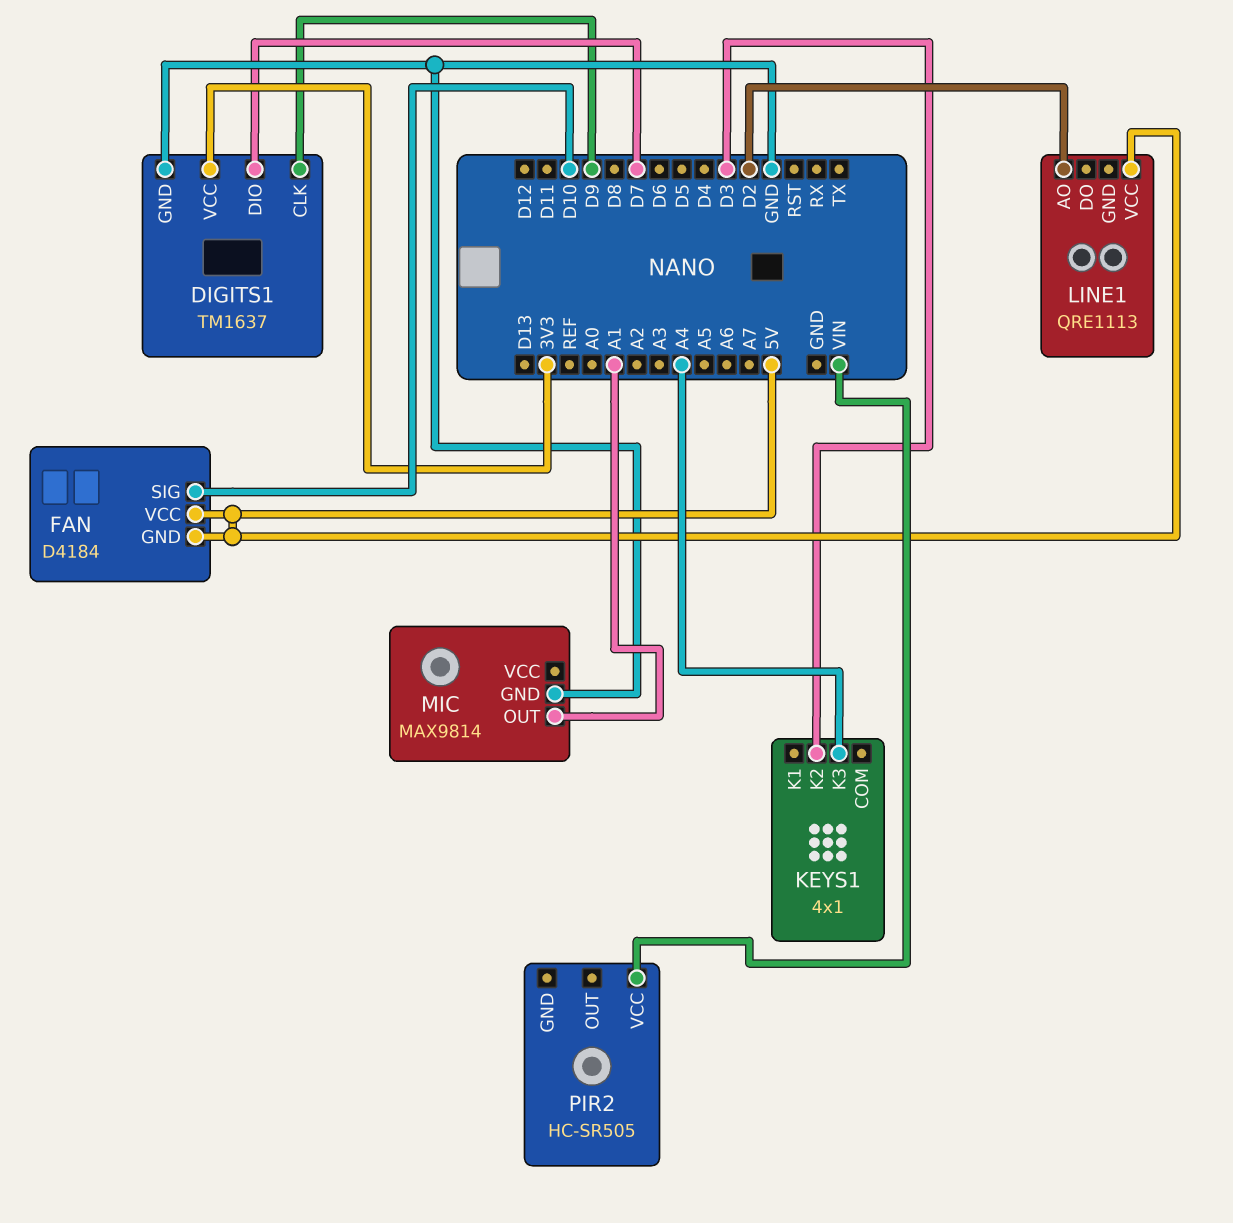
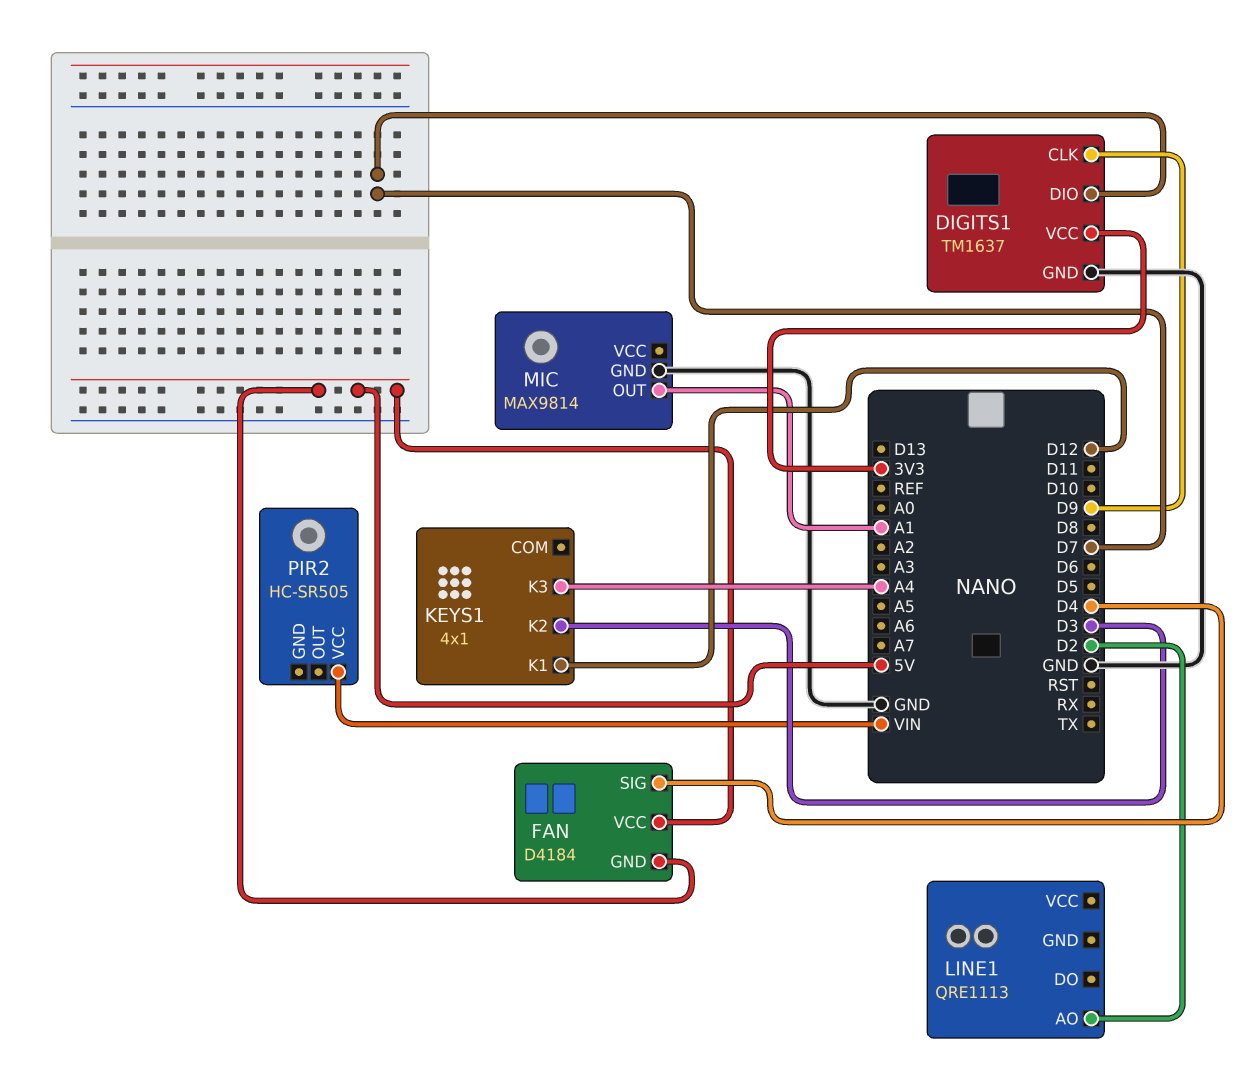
FAN pin SIG: D10 -> D4
KEYS1 pin K1: none -> D12
LINE1 pin VCC: 5V -> none

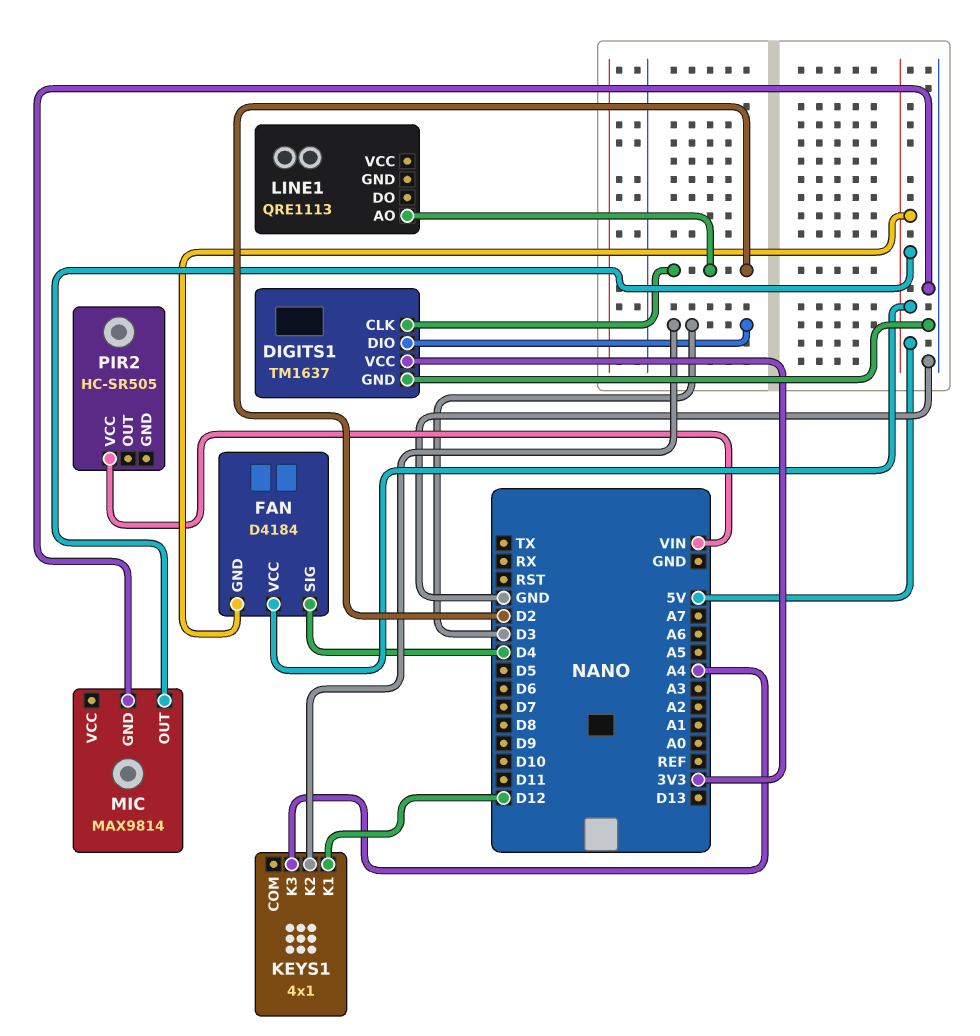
DIGITS1 pin CLK: D9 -> D2
DIGITS1 pin DIO: D7 -> D3
MIC pin OUT: A1 -> 5V

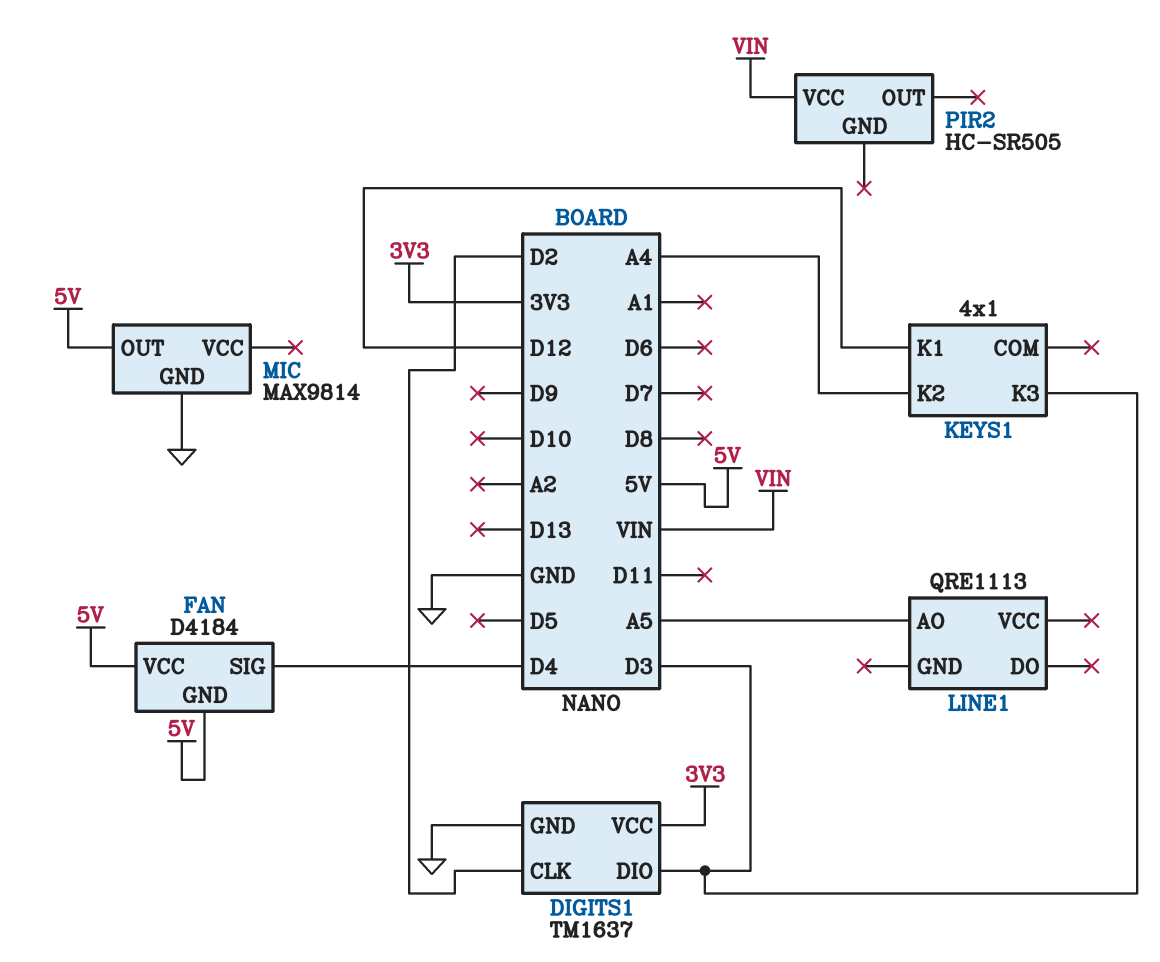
KEYS1 pin K2: D3 -> A4
KEYS1 pin K3: A4 -> D3
LINE1 pin AO: D2 -> A5

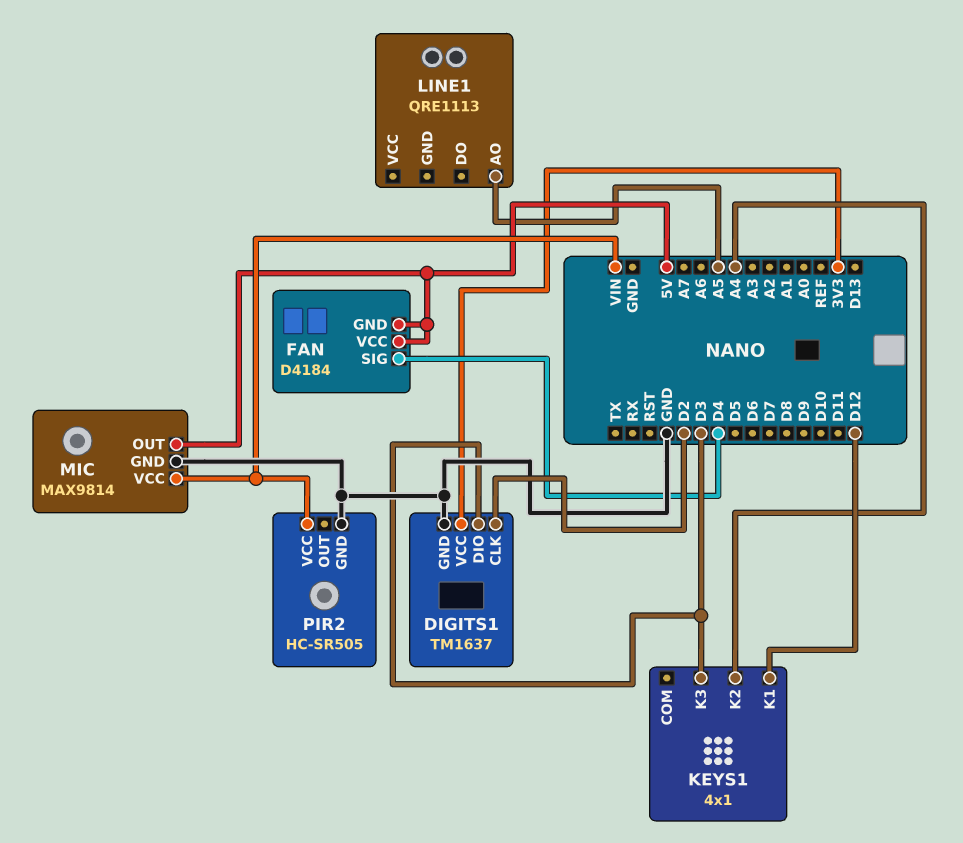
MIC pin VCC: none -> VIN
PIR2 pin GND: none -> GND

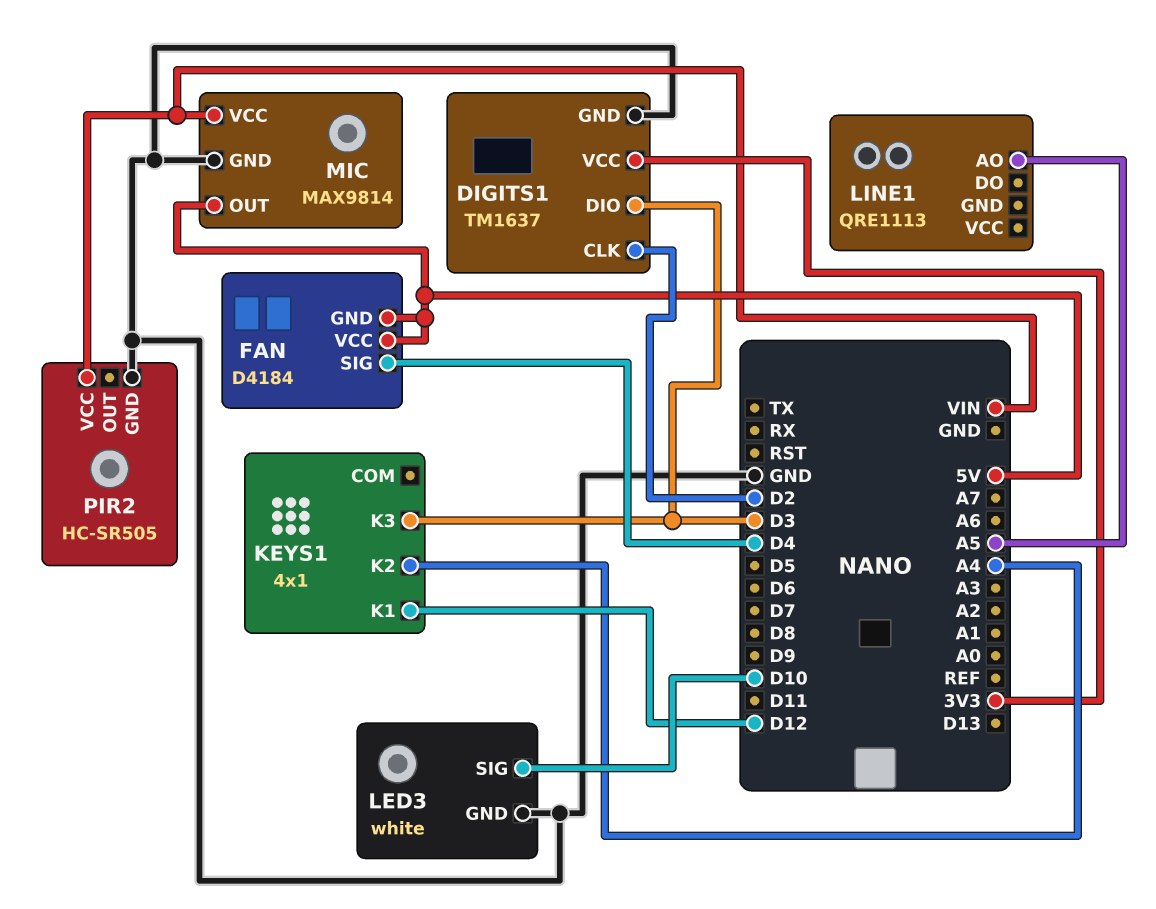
LED3: none -> white
LED3 pin GND: none -> GND
LED3 pin SIG: none -> D10

